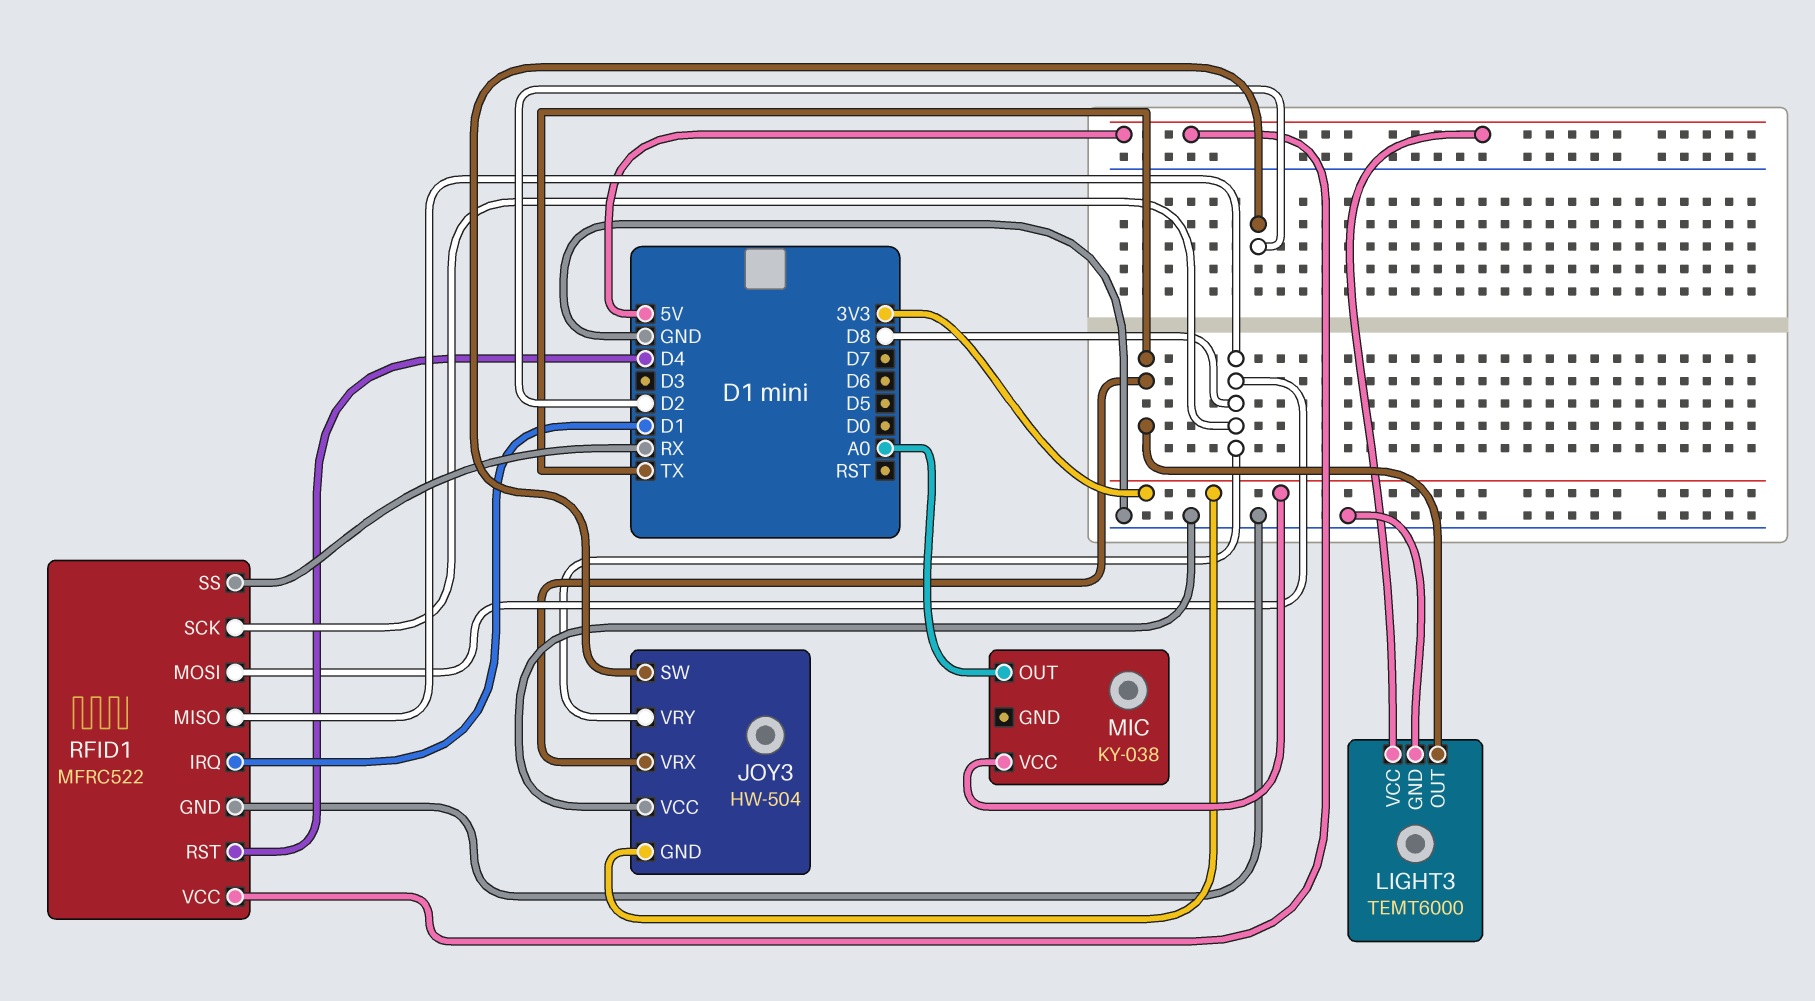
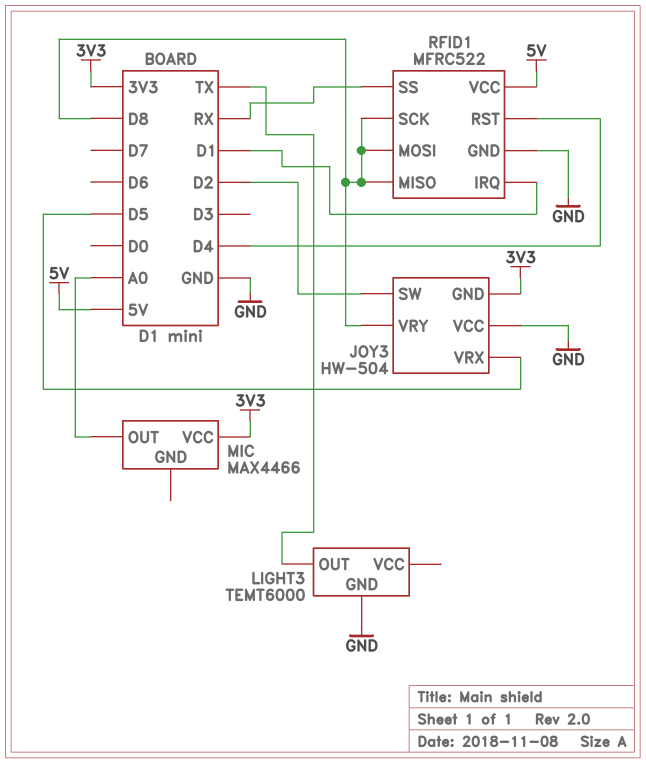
JOY3 pin VRX: TX -> D5
LIGHT3 pin VCC: 5V -> none
MIC: KY-038 -> MAX4466

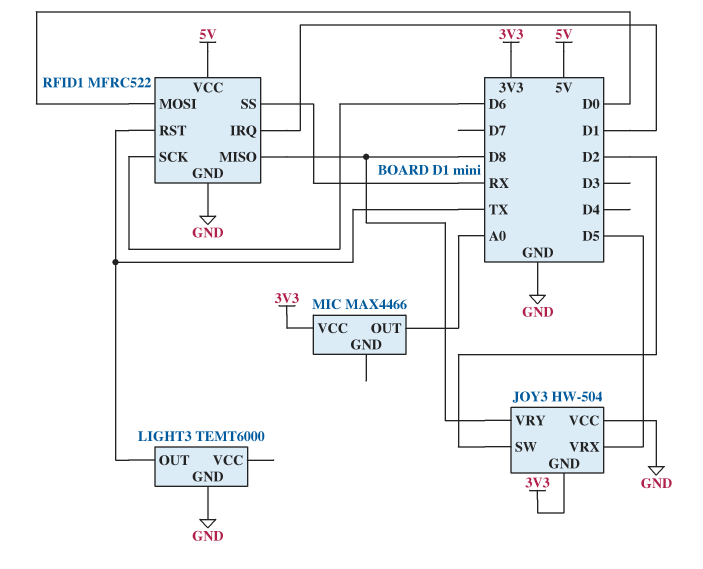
RFID1 pin MOSI: D8 -> D0
RFID1 pin RST: D4 -> TX
RFID1 pin SCK: D8 -> D6

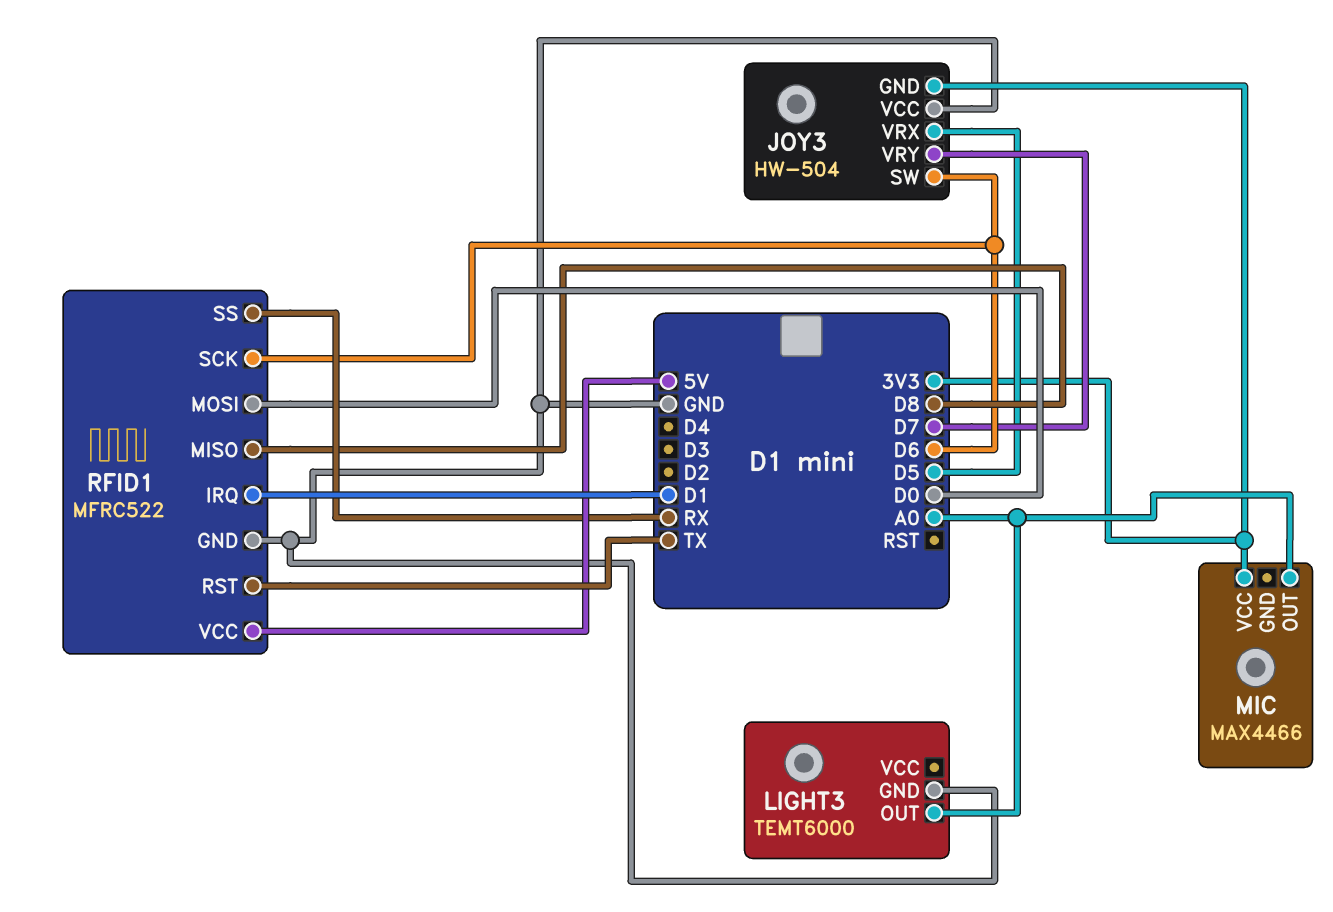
JOY3 pin SW: D2 -> D6
JOY3 pin VRY: D8 -> D7
LIGHT3 pin OUT: TX -> A0

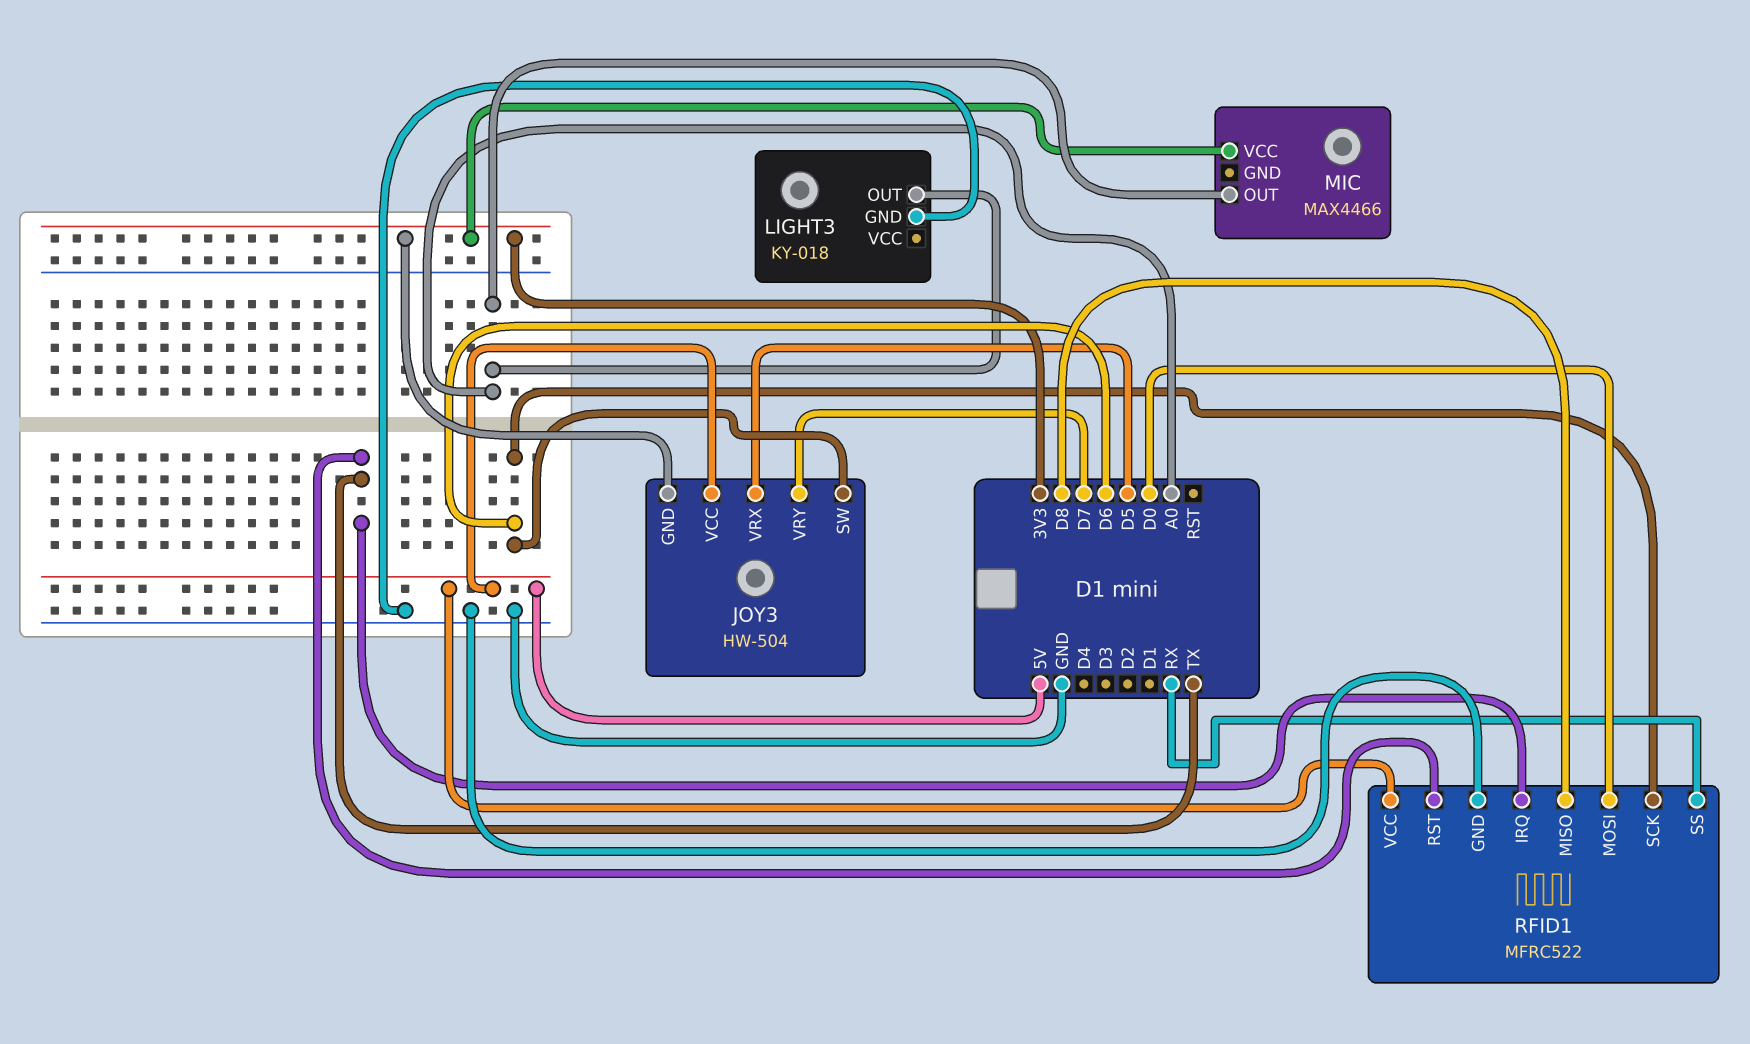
JOY3 pin VCC: GND -> 5V
LIGHT3: TEMT6000 -> KY-018
RFID1 pin IRQ: D1 -> TX

